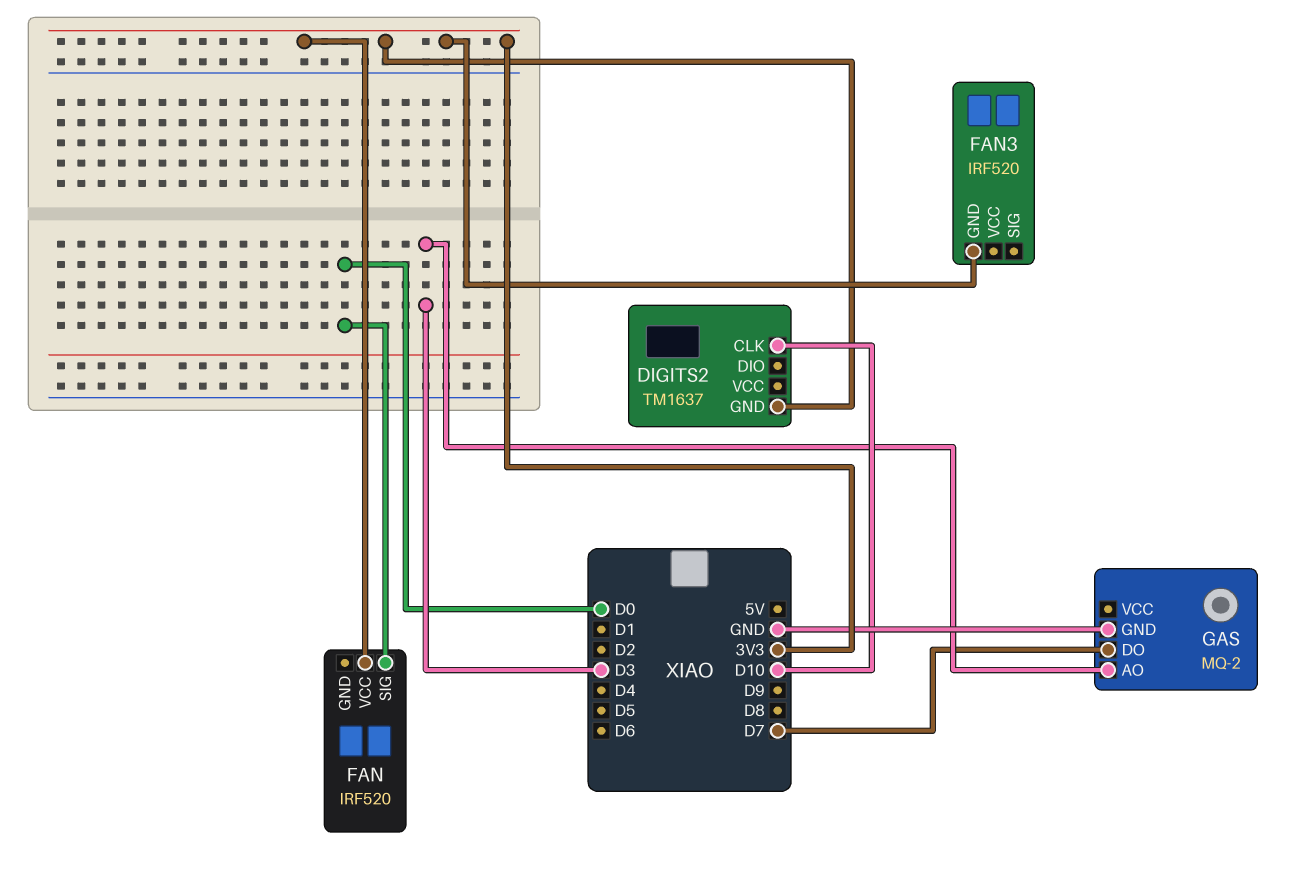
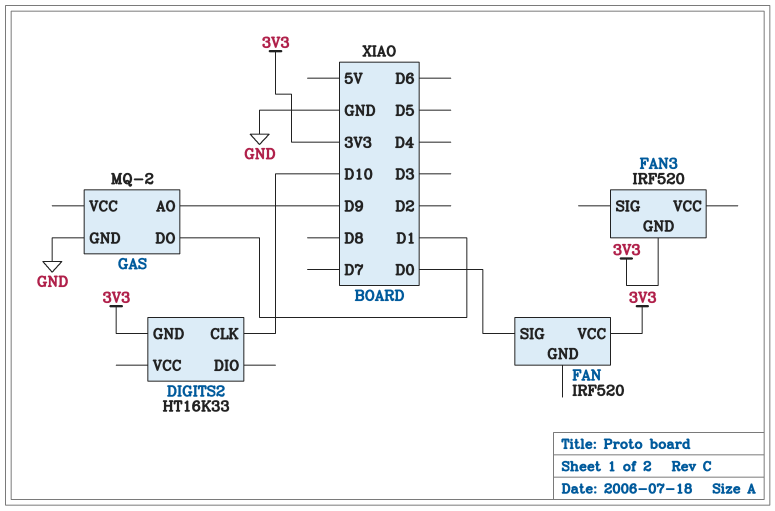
DIGITS2: TM1637 -> HT16K33
GAS pin AO: D3 -> D9
GAS pin DO: D7 -> D1

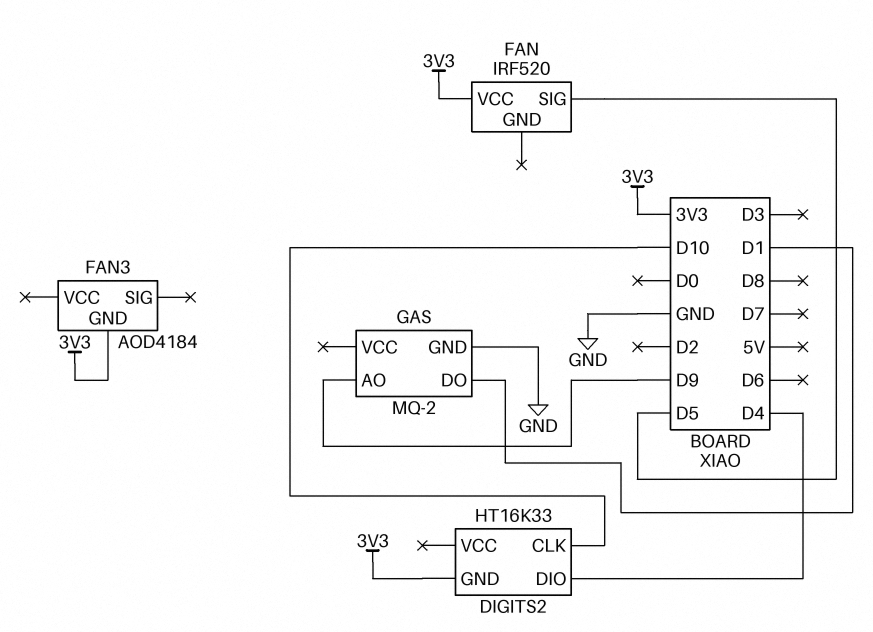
DIGITS2 pin DIO: none -> D4
FAN pin SIG: D0 -> D5
FAN3: IRF520 -> AOD4184

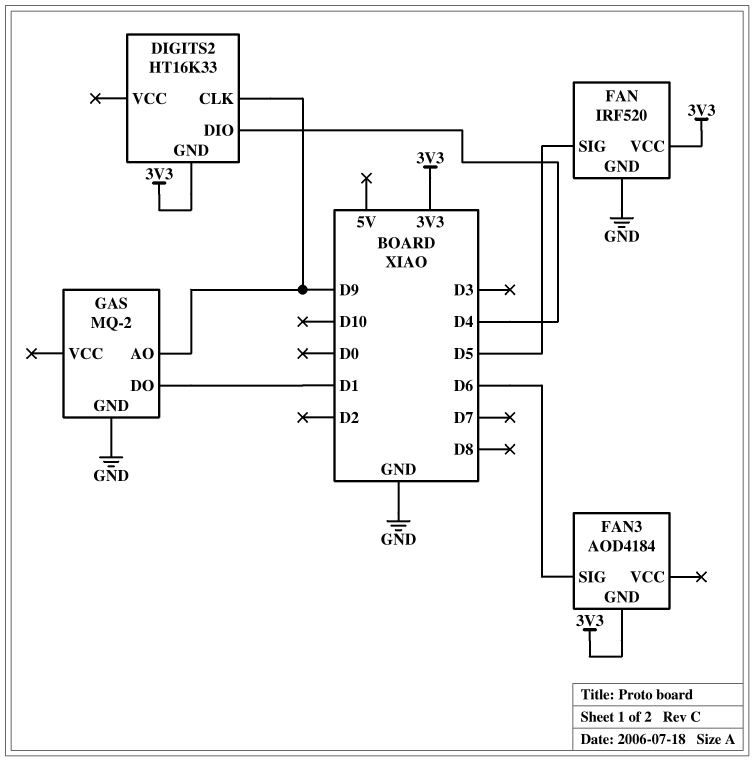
DIGITS2 pin CLK: D10 -> D9
FAN pin GND: none -> GND
FAN3 pin SIG: none -> D6

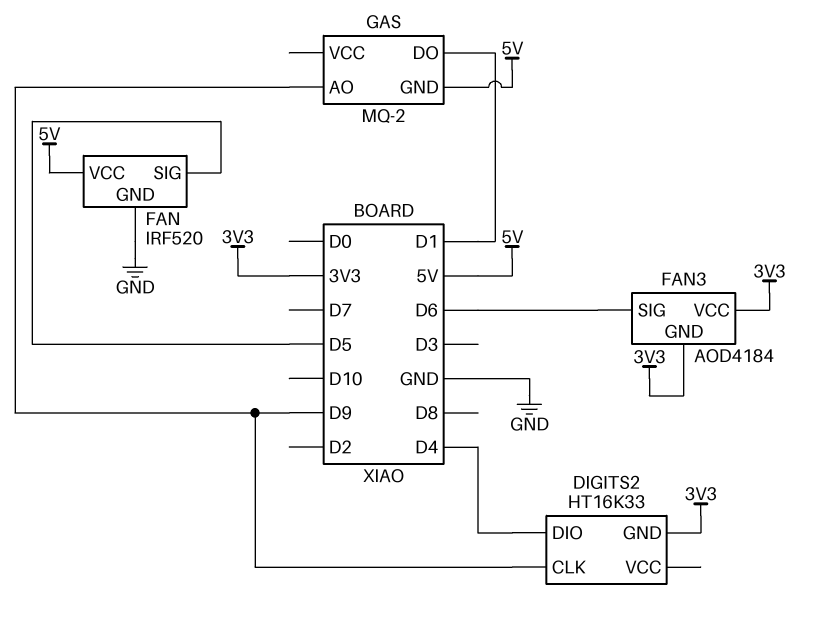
FAN pin VCC: 3V3 -> 5V
FAN3 pin VCC: none -> 3V3
GAS pin GND: GND -> 5V

